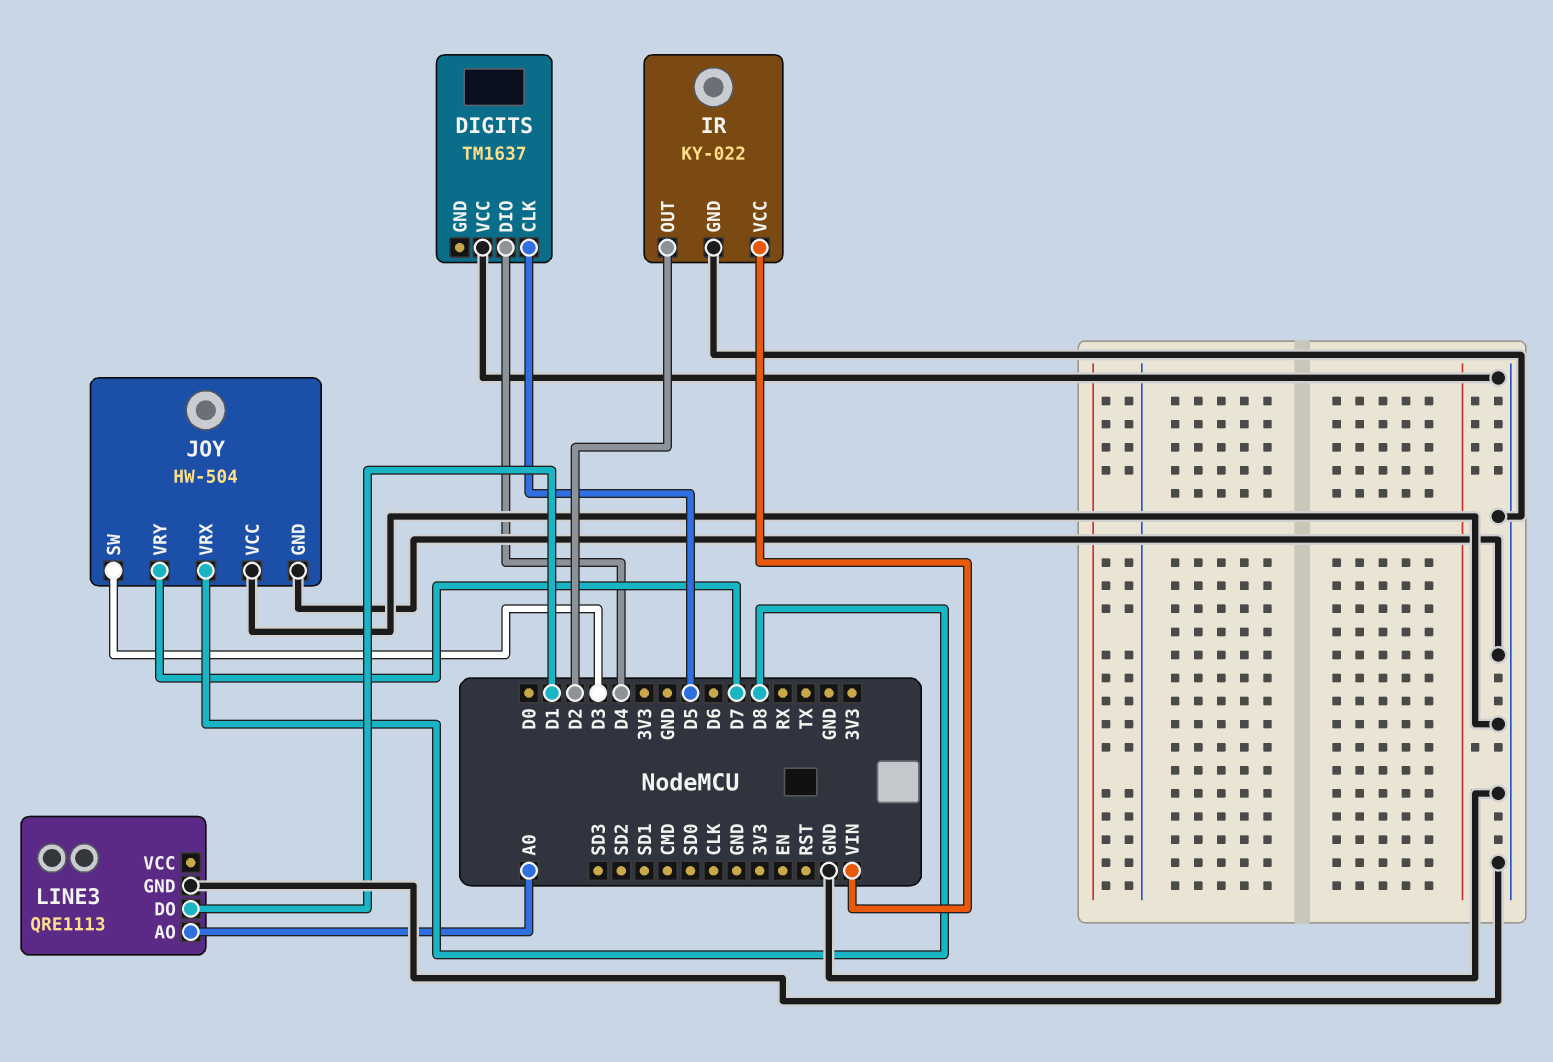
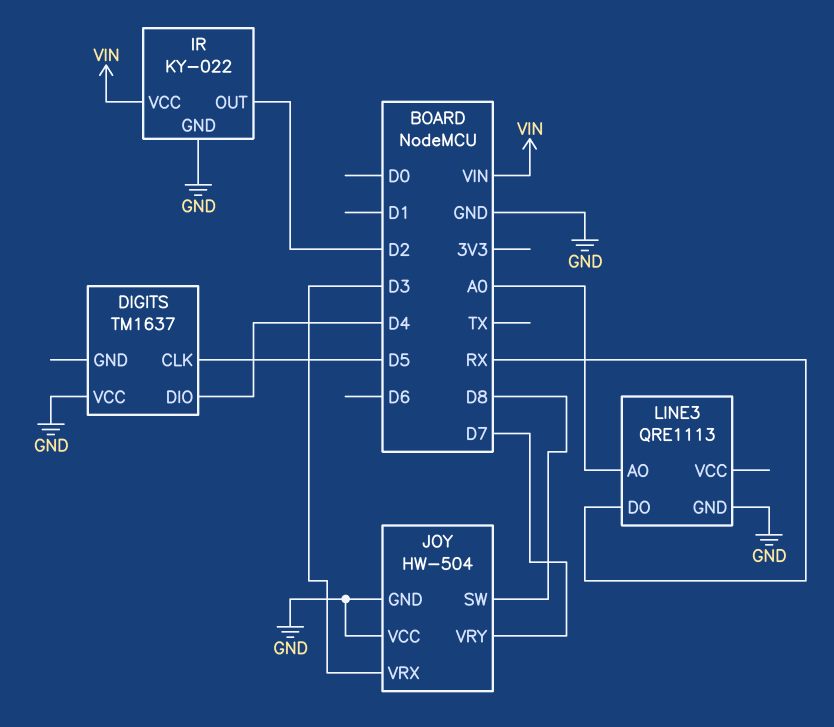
JOY pin SW: D3 -> D8
JOY pin VRX: D8 -> D3
LINE3 pin DO: D1 -> RX

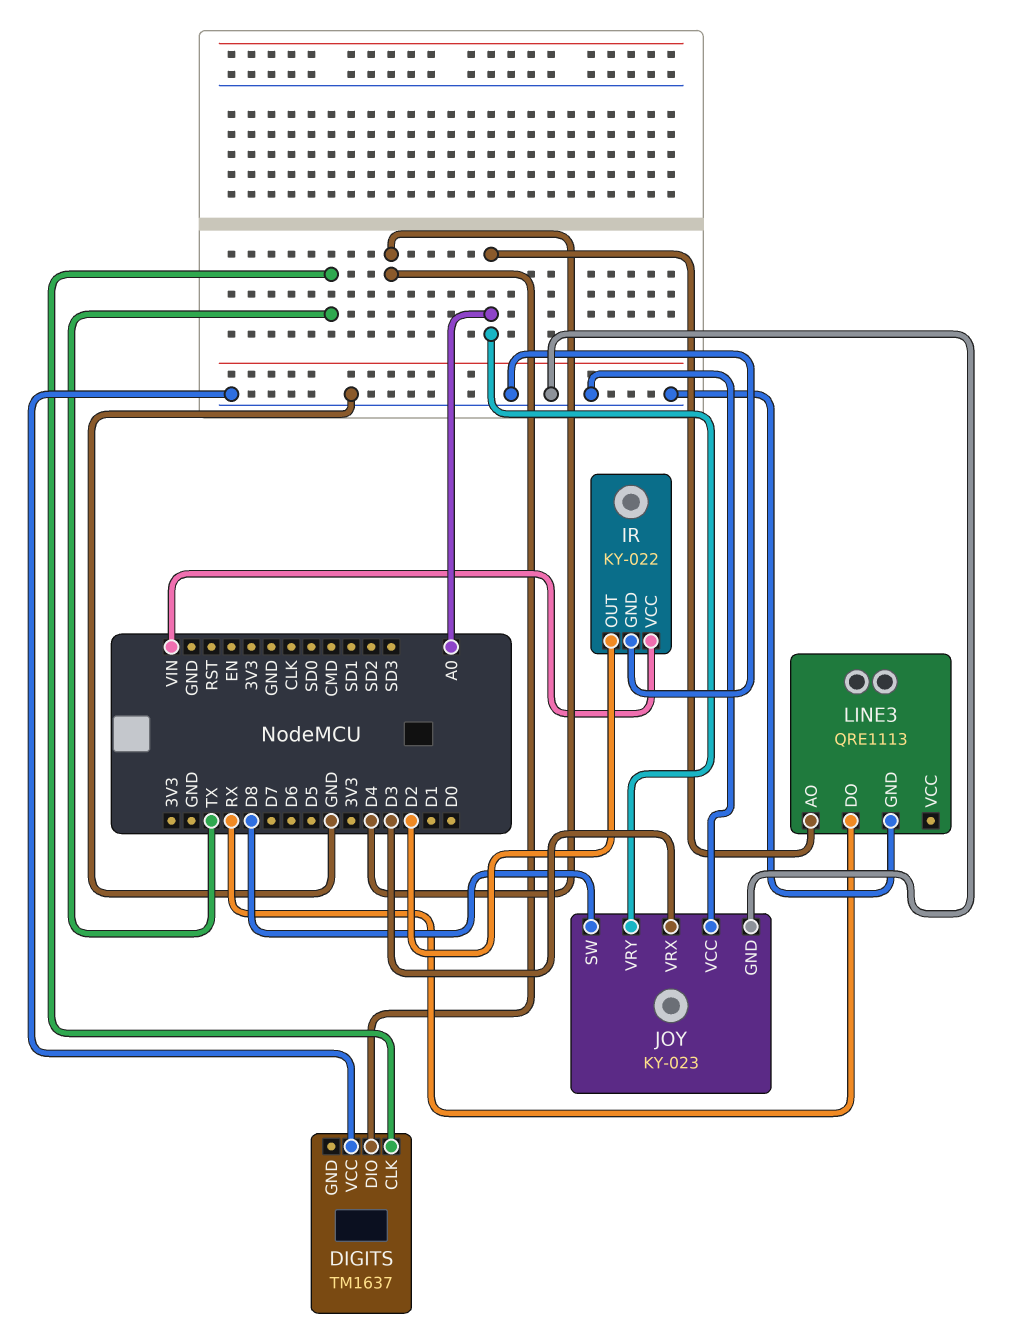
DIGITS pin CLK: D5 -> TX
JOY: HW-504 -> KY-023
JOY pin VRY: D7 -> A0

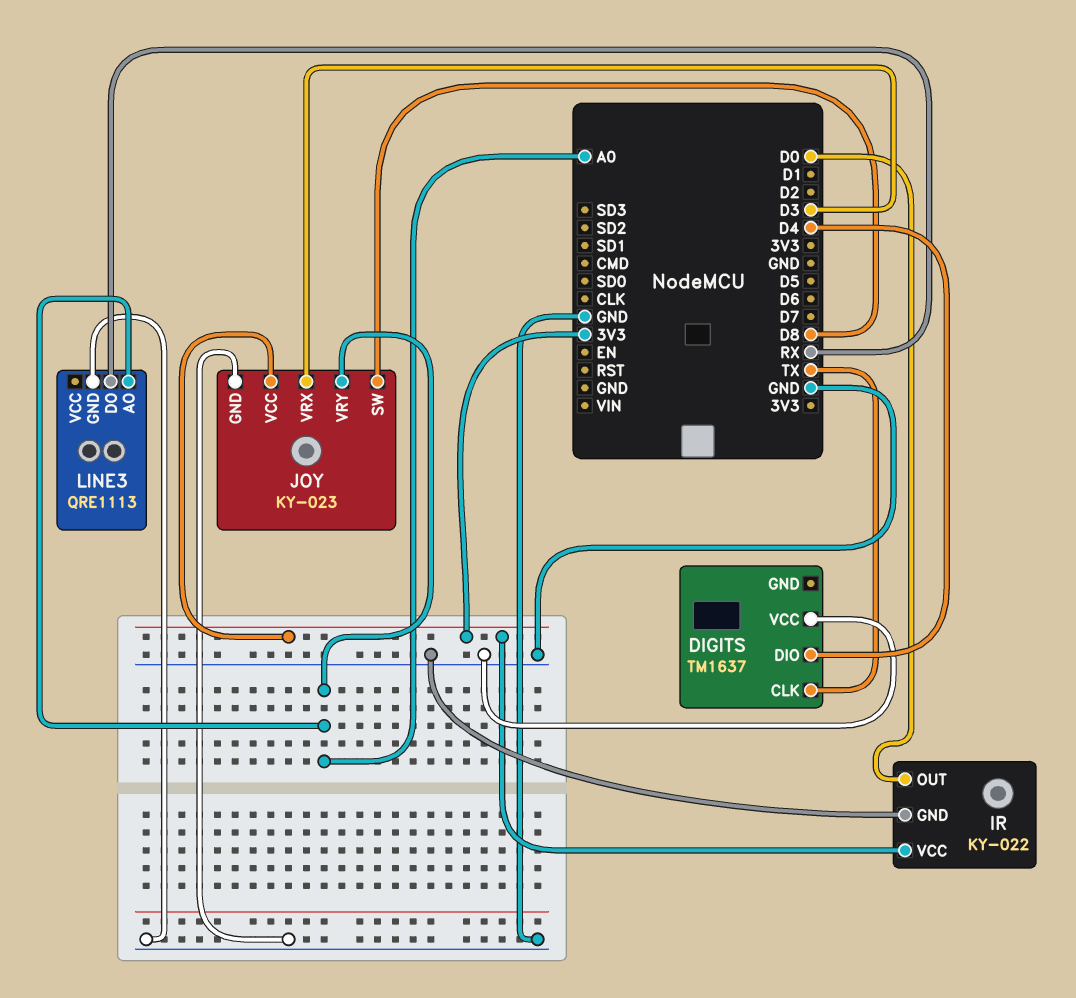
IR pin OUT: D2 -> D0
IR pin VCC: VIN -> 3V3
JOY pin VCC: GND -> 3V3

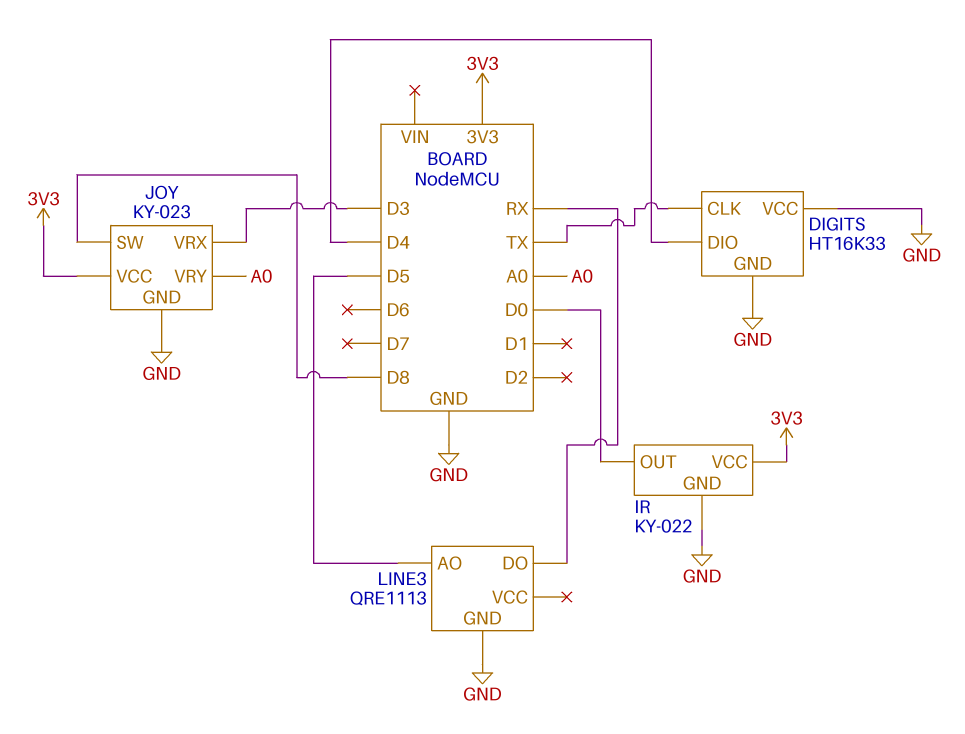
DIGITS: TM1637 -> HT16K33
DIGITS pin GND: none -> GND
LINE3 pin AO: A0 -> D5

